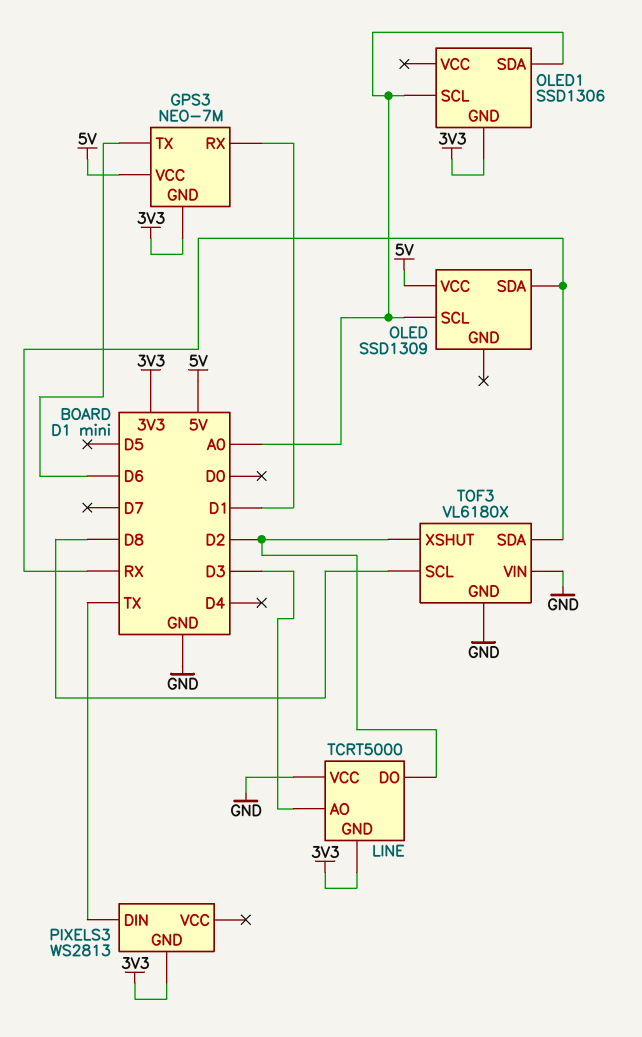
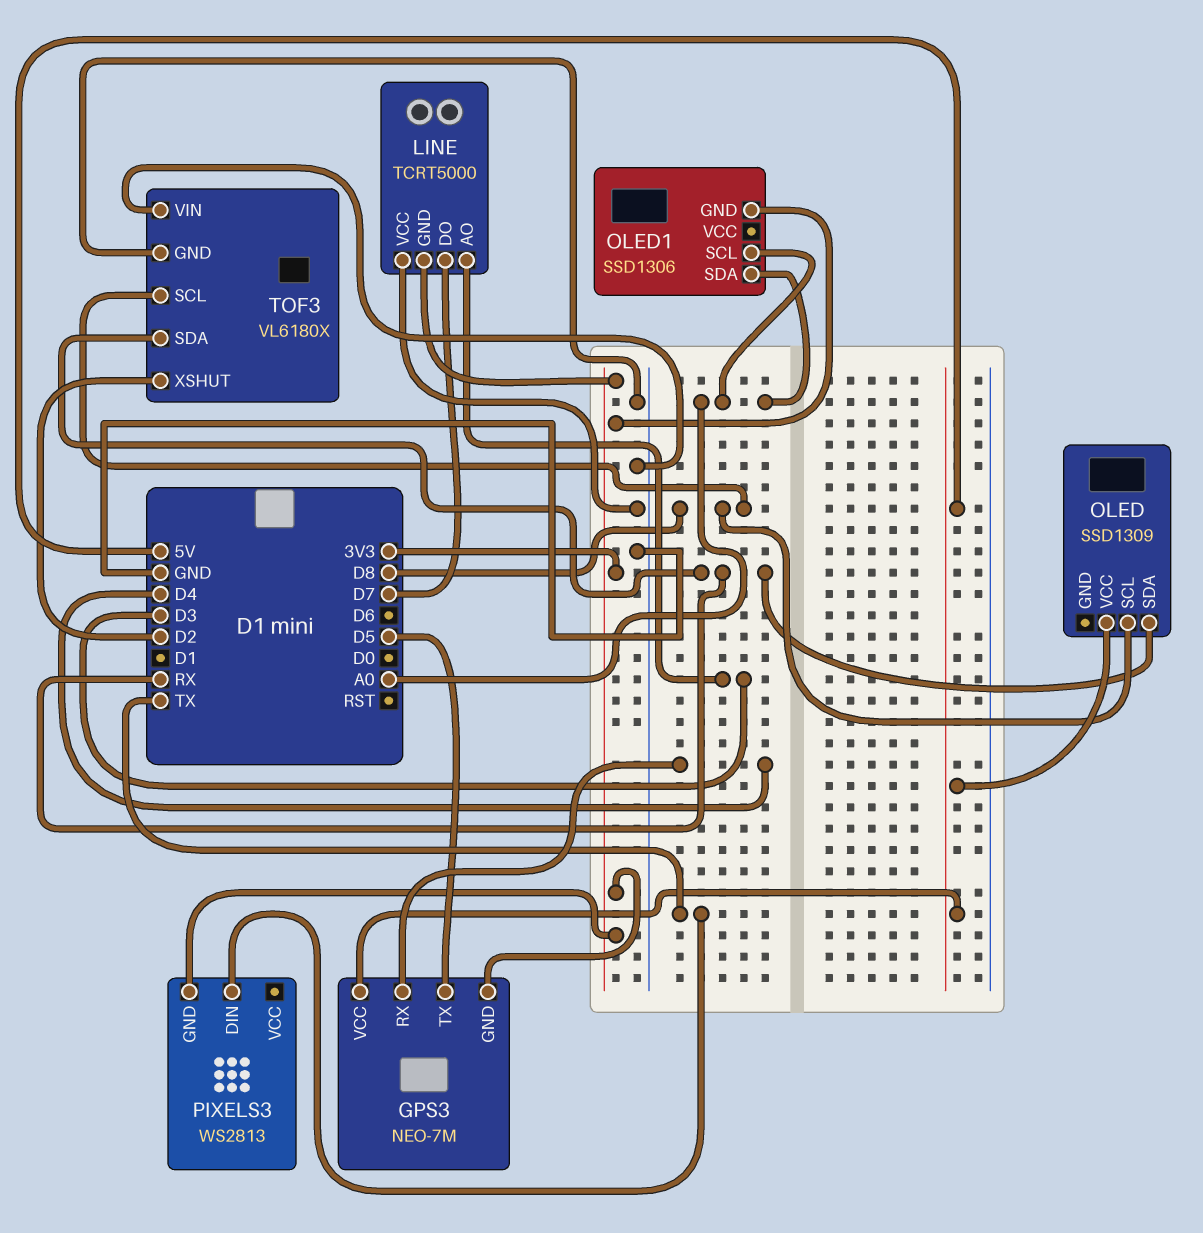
GPS3 pin RX: D1 -> D4
GPS3 pin TX: D6 -> D5
LINE pin DO: D2 -> D7
OLED pin SCL: A0 -> D8

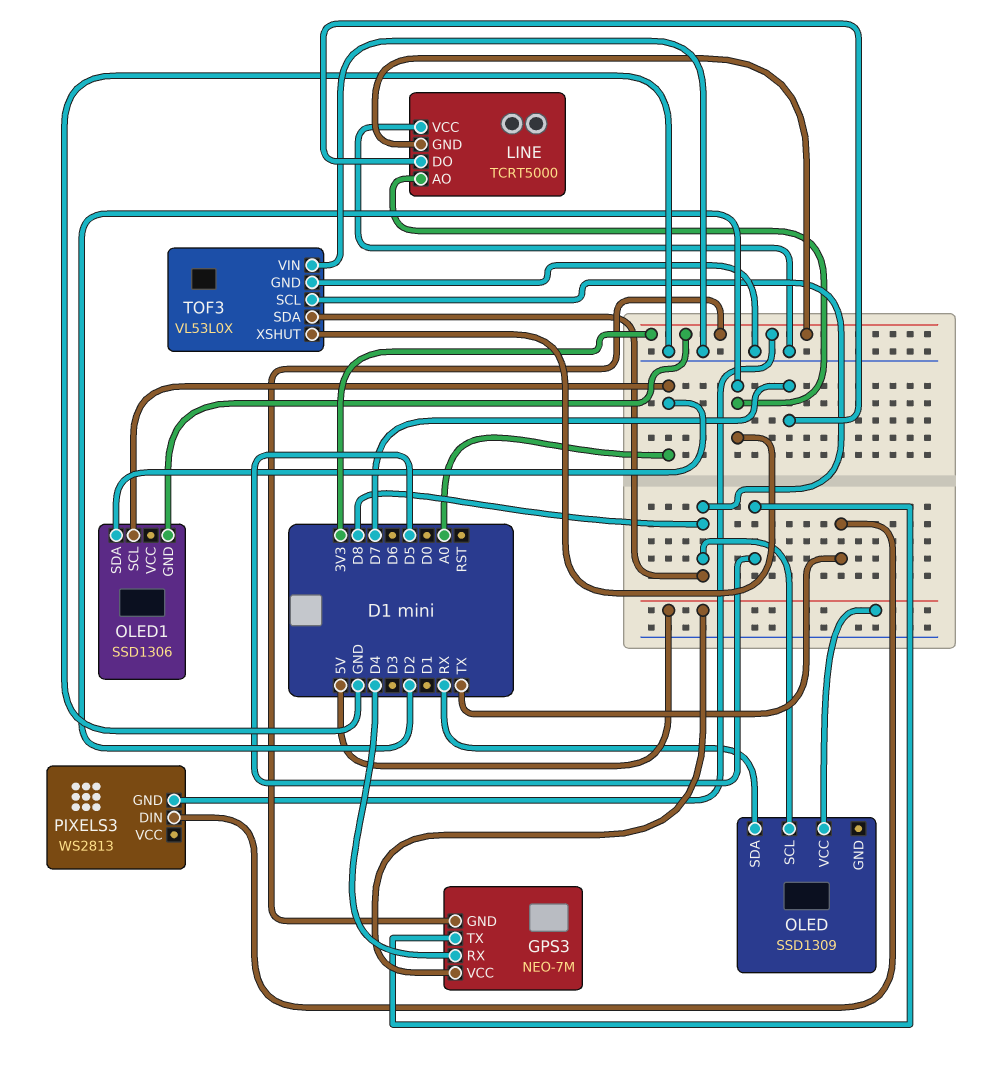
LINE pin AO: D3 -> D2
TOF3: VL6180X -> VL53L0X
TOF3 pin SDA: RX -> D8

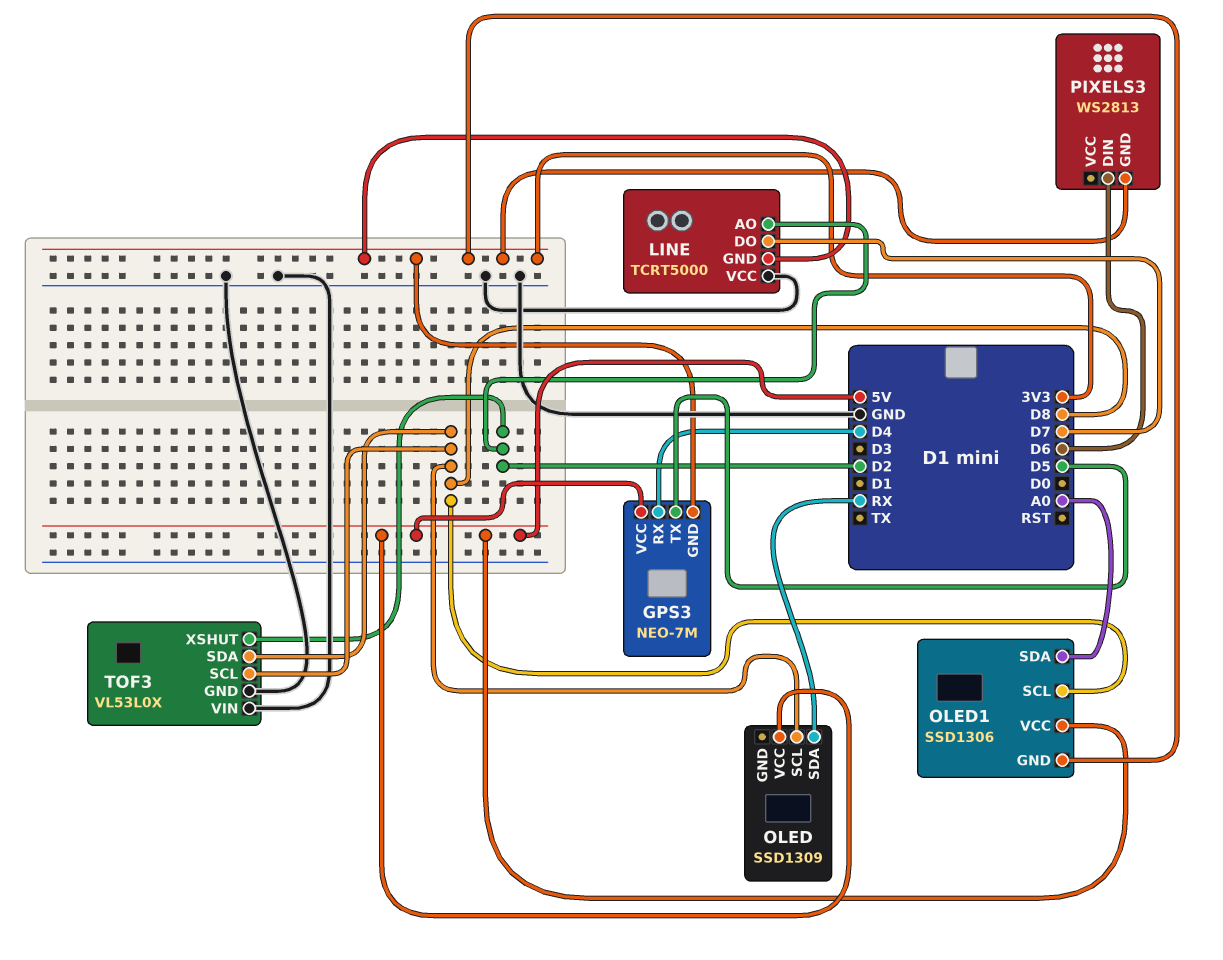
OLED1 pin SCL: A0 -> D8
OLED1 pin VCC: none -> 5V
PIXELS3 pin DIN: TX -> D6

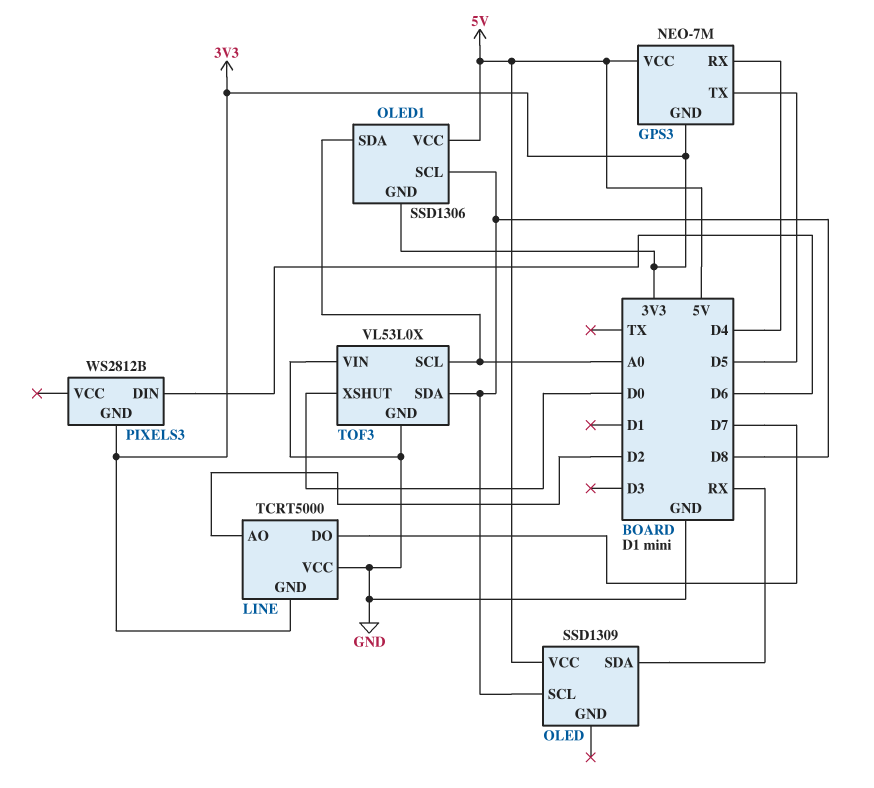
PIXELS3: WS2813 -> WS2812B
TOF3 pin SCL: D8 -> A0
TOF3 pin XSHUT: D2 -> D0

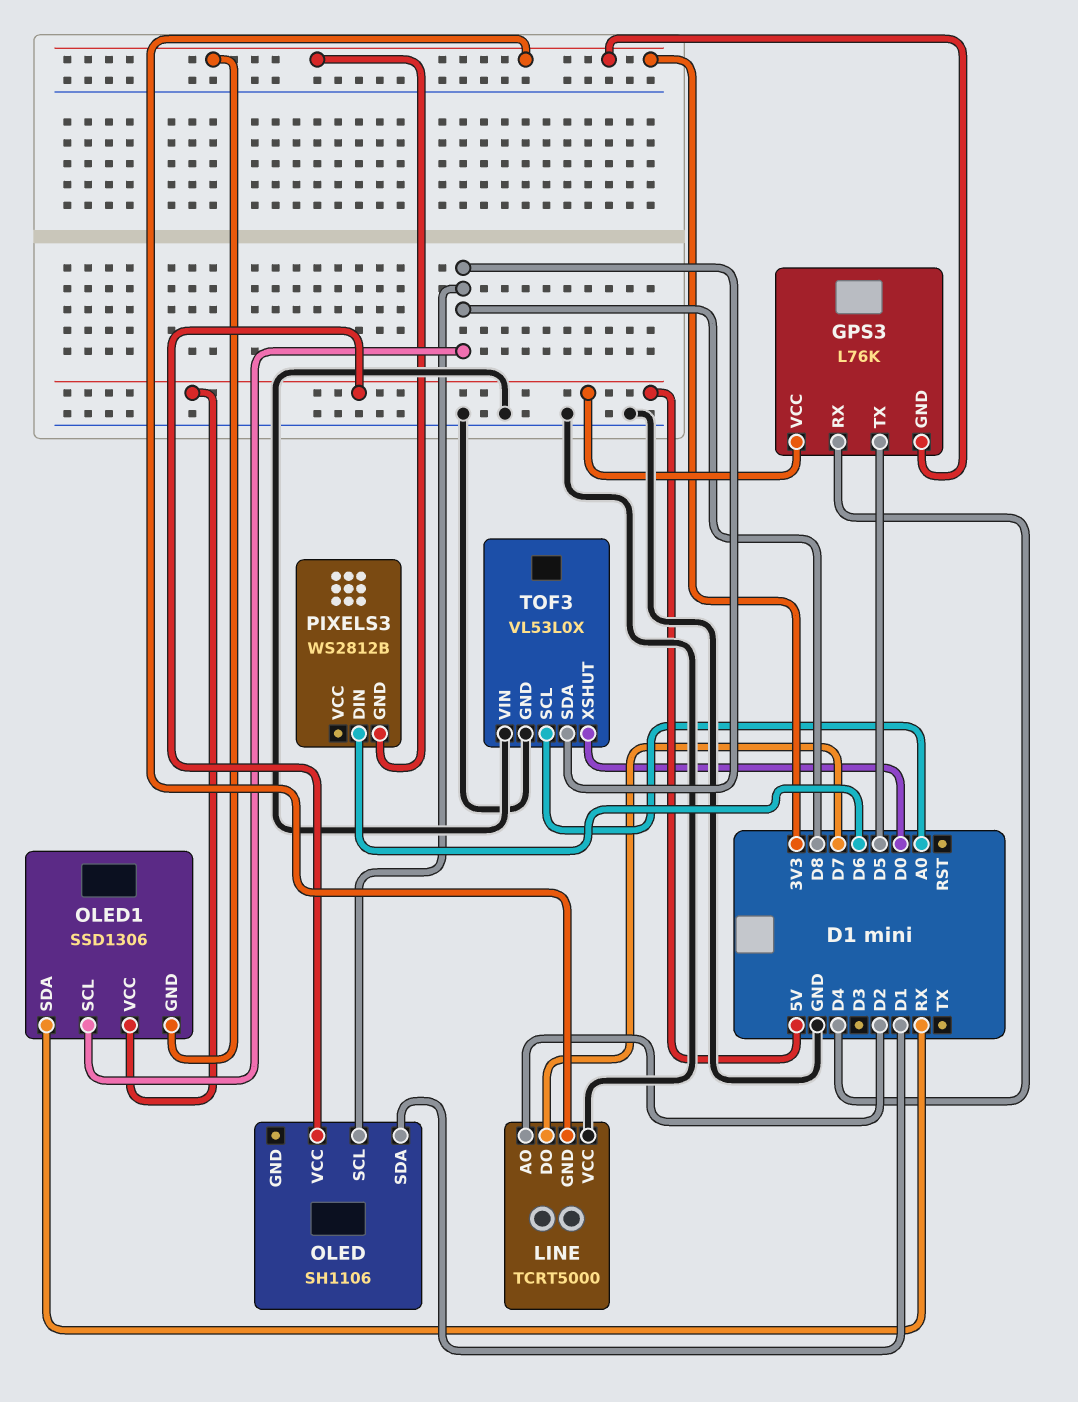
GPS3: NEO-7M -> L76K
OLED: SSD1309 -> SH1106
OLED pin SDA: RX -> D1
OLED1 pin SDA: A0 -> RX

